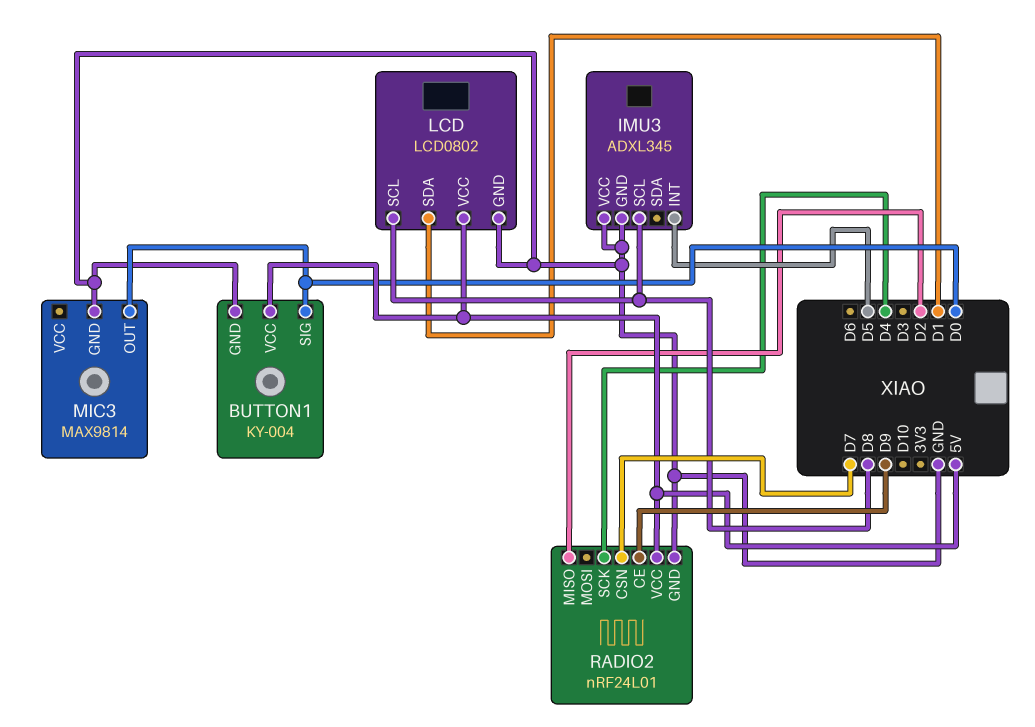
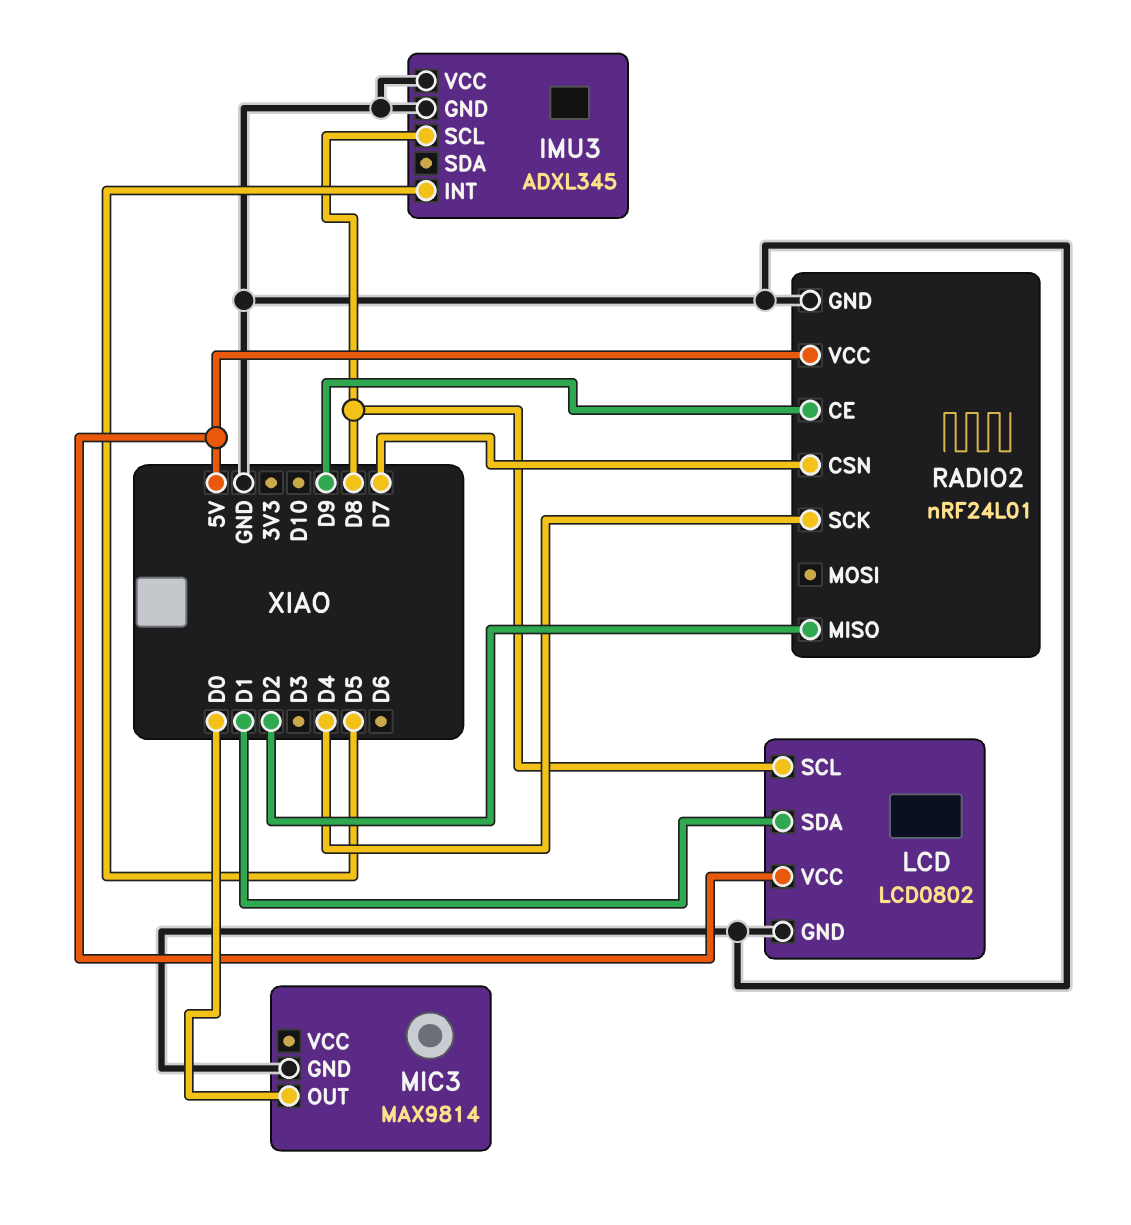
BUTTON1: KY-004 -> none
BUTTON1 pin GND: GND -> none
BUTTON1 pin SIG: D0 -> none
BUTTON1 pin VCC: 5V -> none

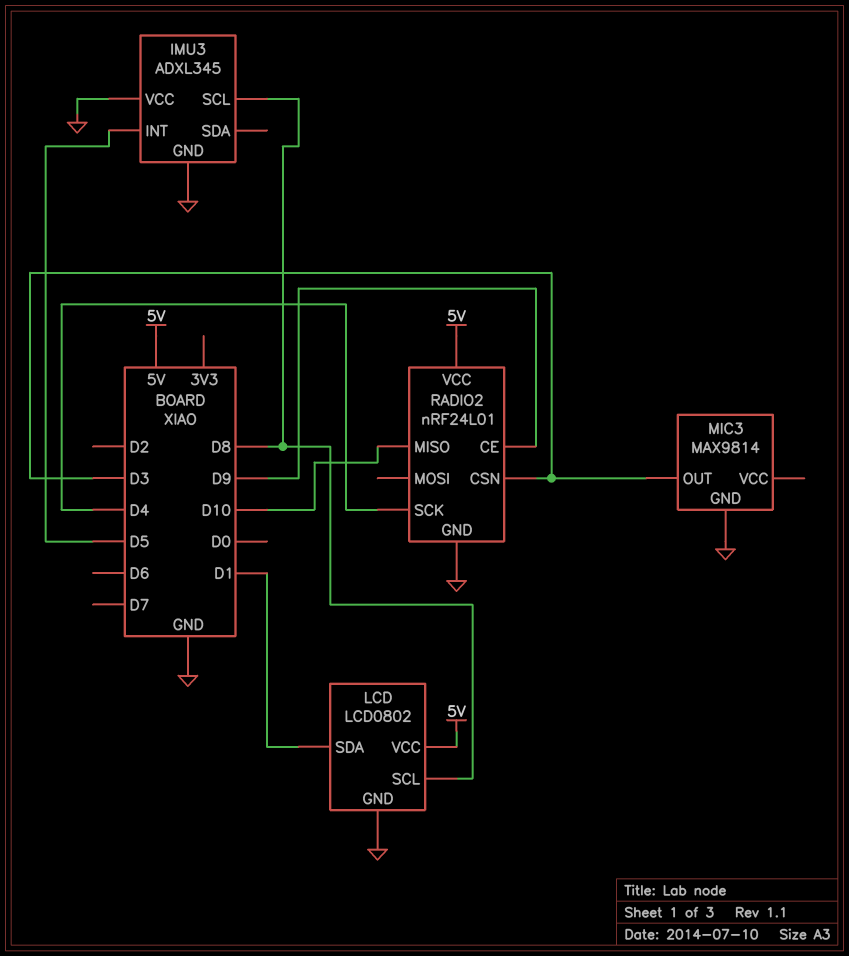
MIC3 pin OUT: D0 -> D3
RADIO2 pin CSN: D7 -> D3
RADIO2 pin MISO: D2 -> D10

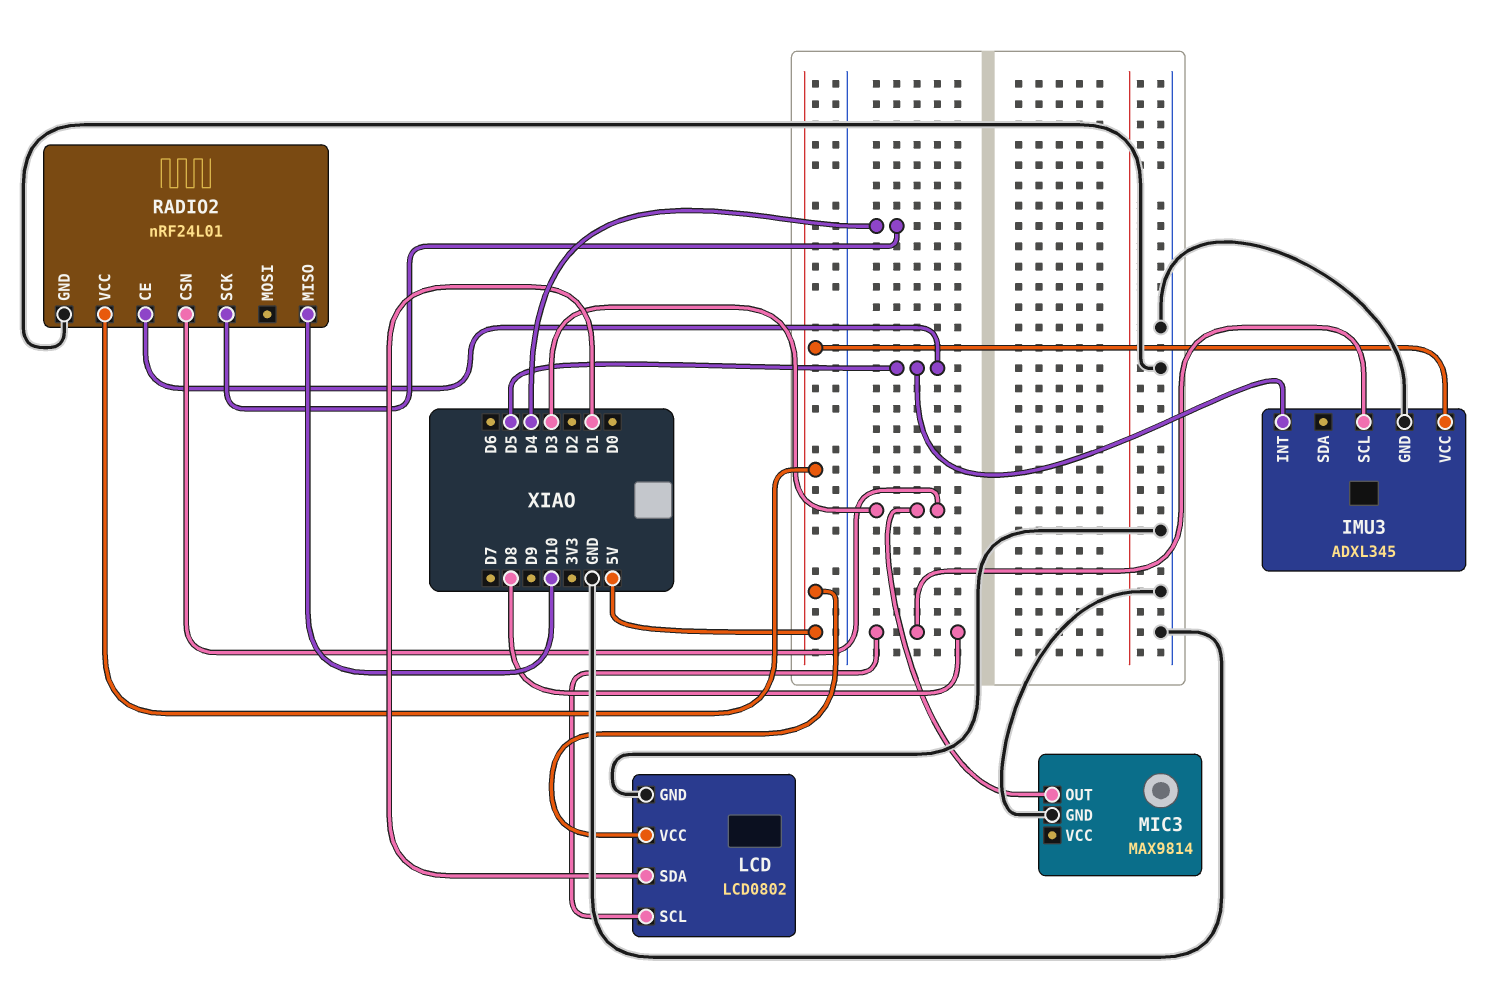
IMU3 pin VCC: GND -> 5V
RADIO2 pin CE: D9 -> D5

